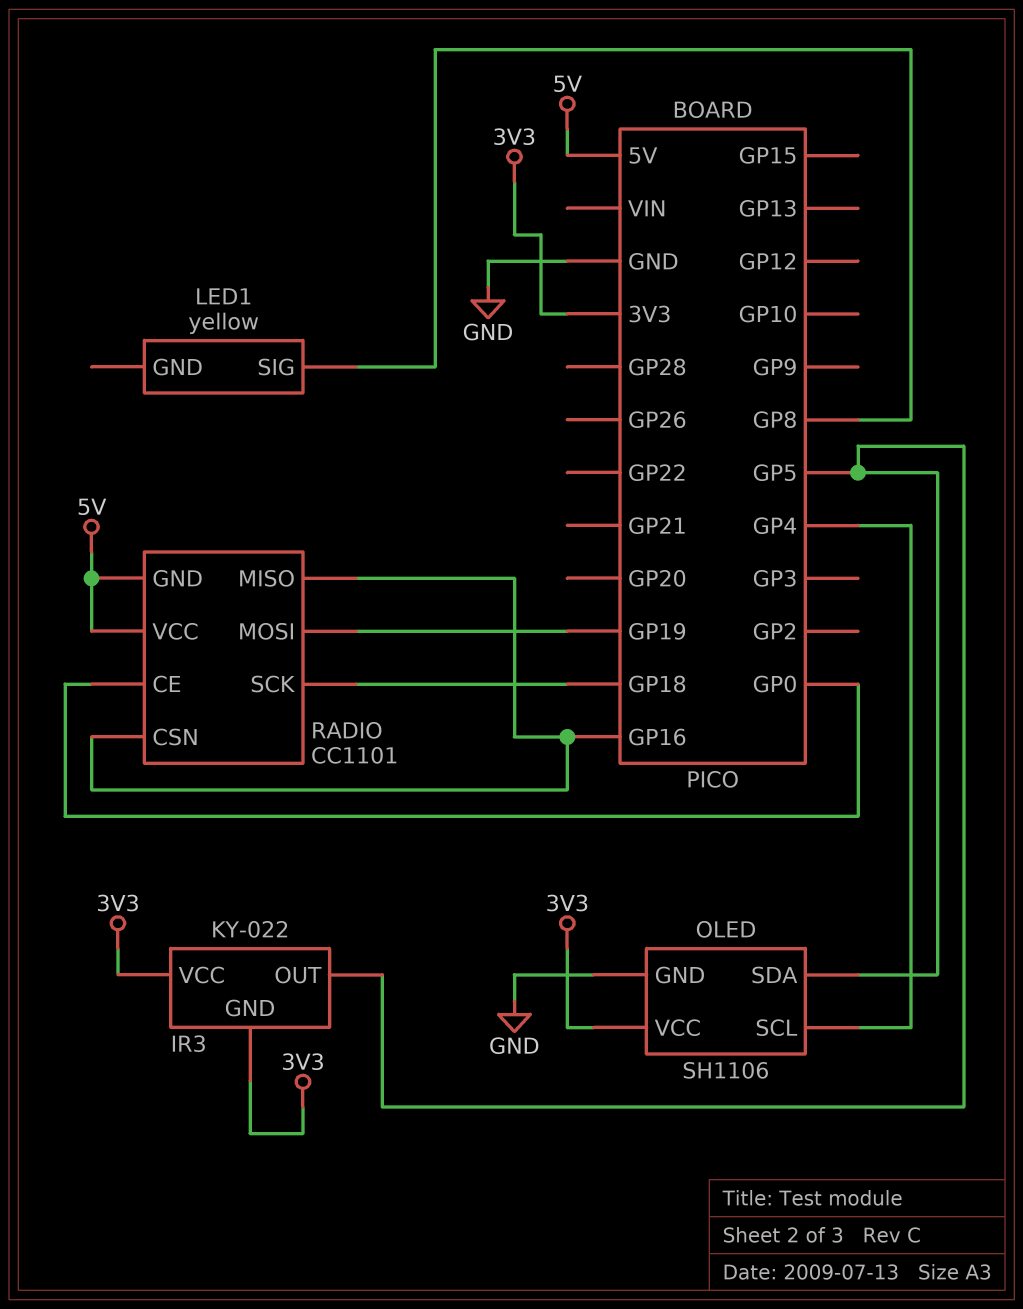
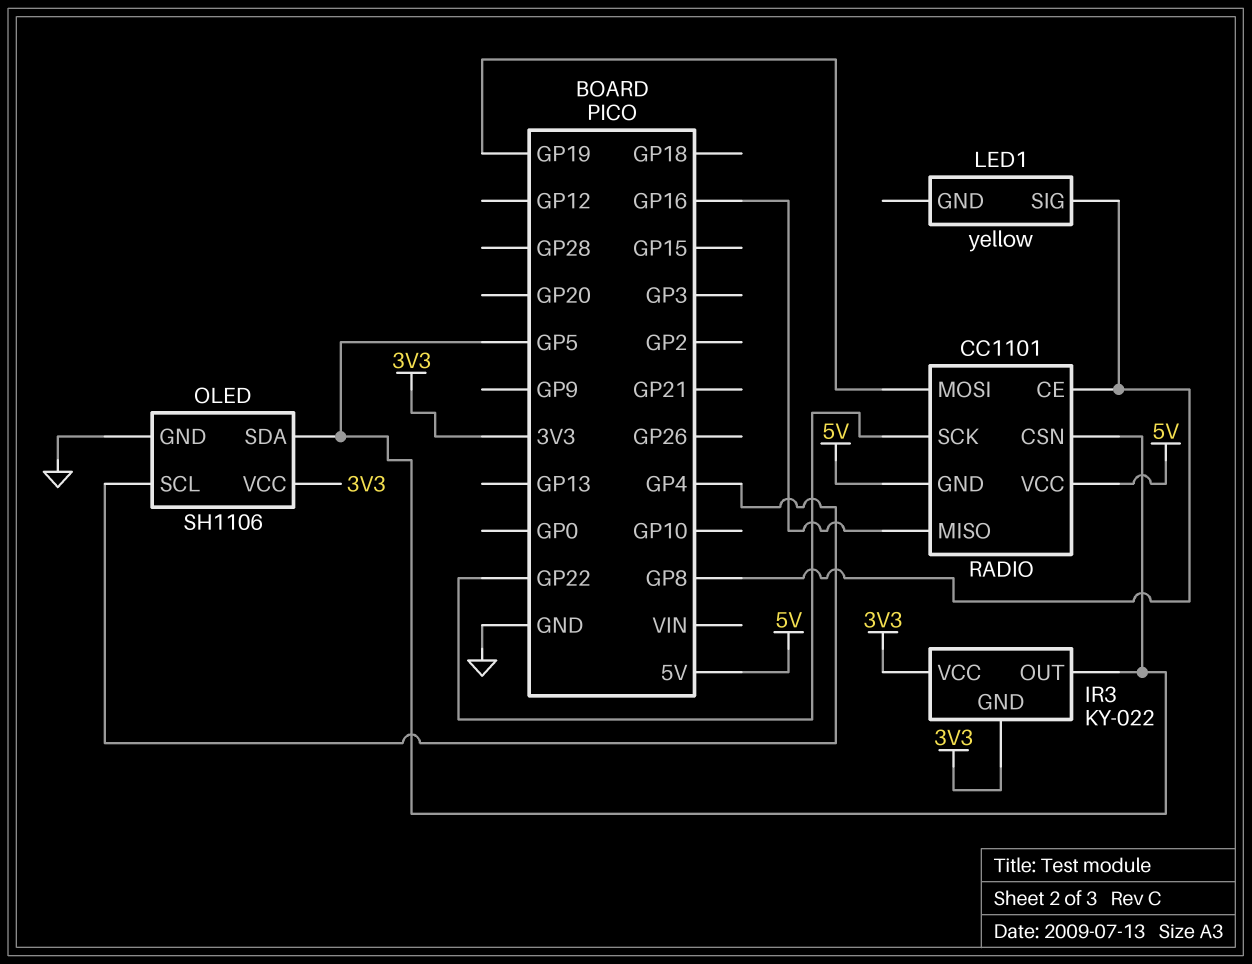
RADIO pin CE: GP0 -> GP8
RADIO pin CSN: GP16 -> GP5
RADIO pin SCK: GP18 -> GP22

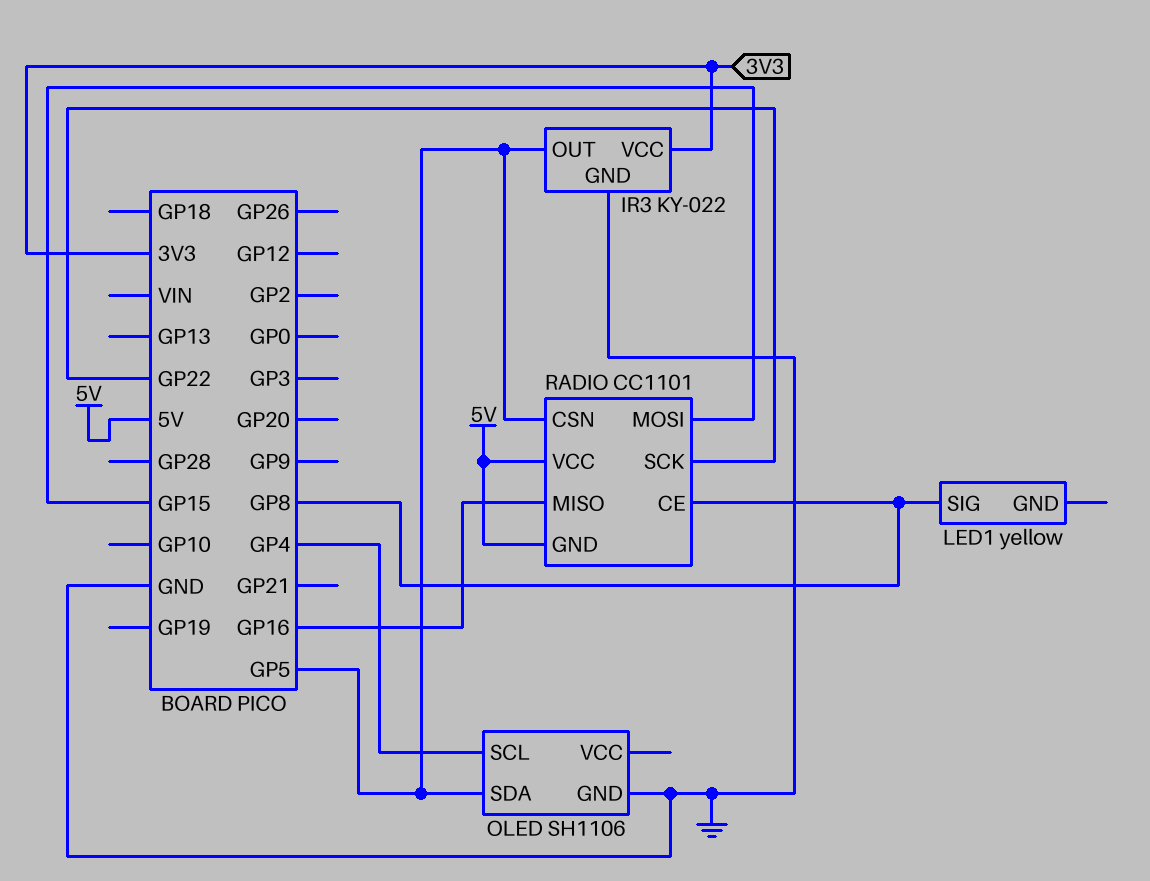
IR3 pin GND: 3V3 -> GND
OLED pin VCC: 3V3 -> none
RADIO pin MOSI: GP19 -> GP15

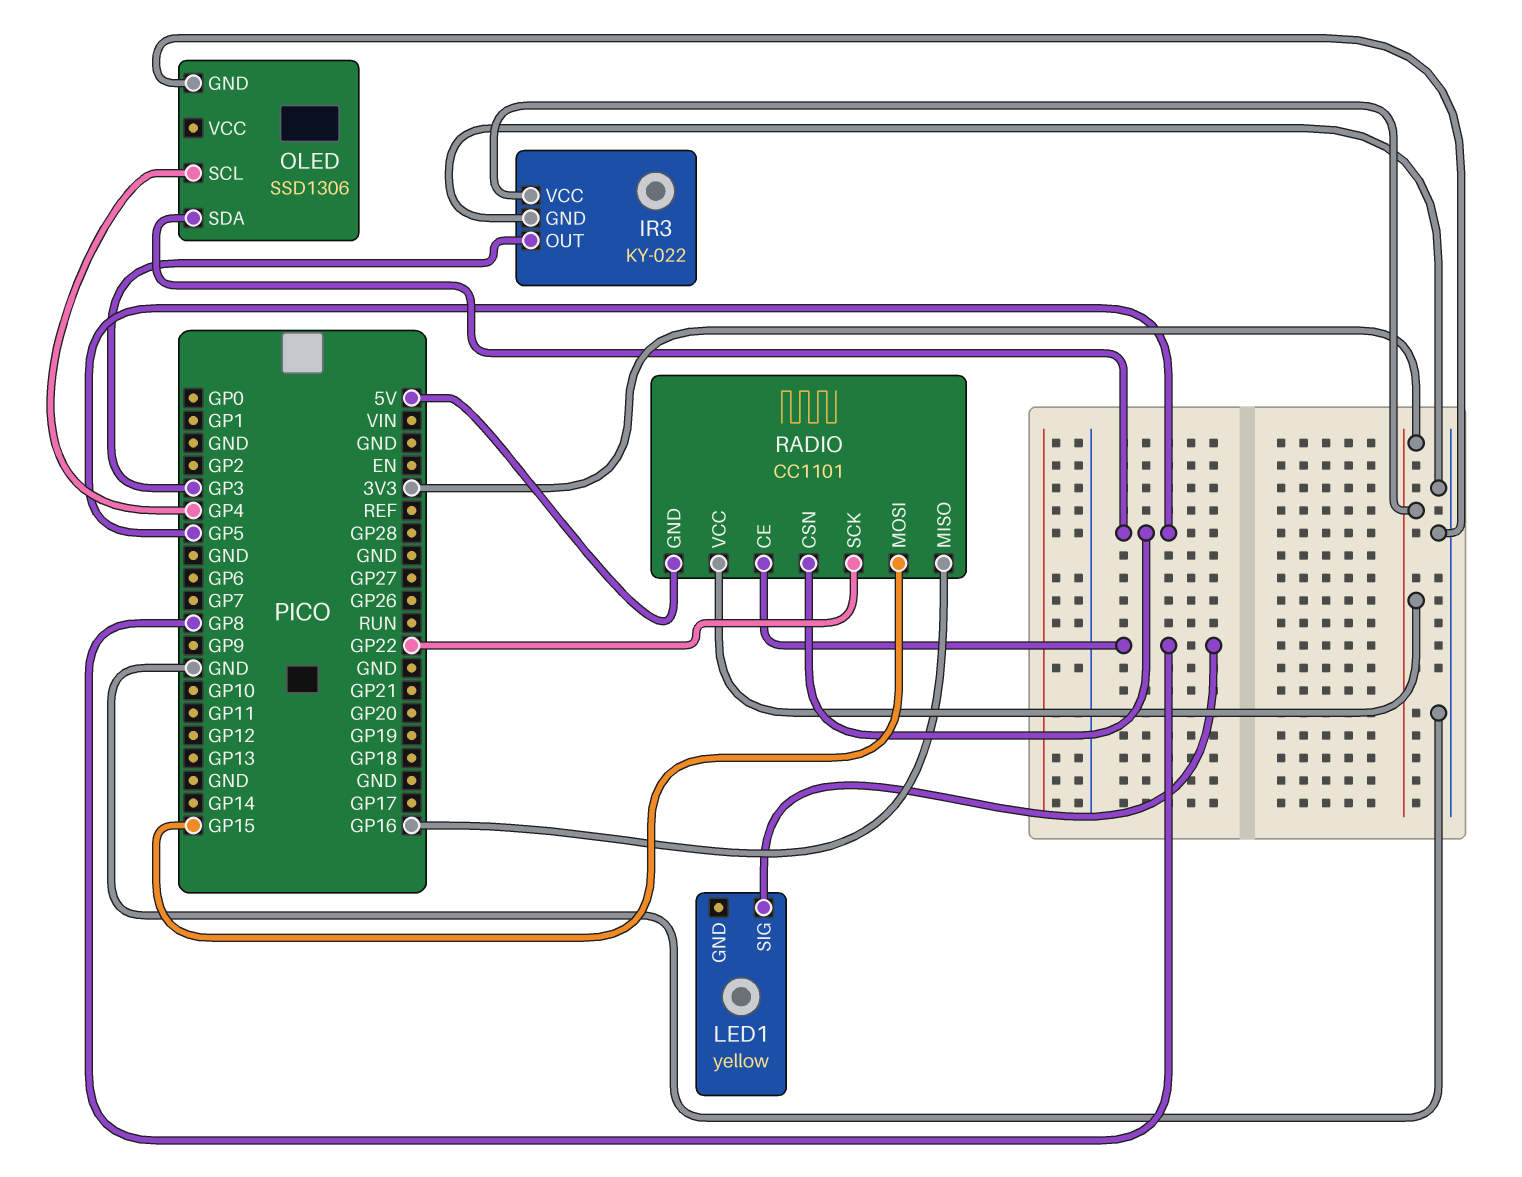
IR3 pin OUT: GP5 -> GP3
OLED: SH1106 -> SSD1306
RADIO pin VCC: 5V -> 3V3

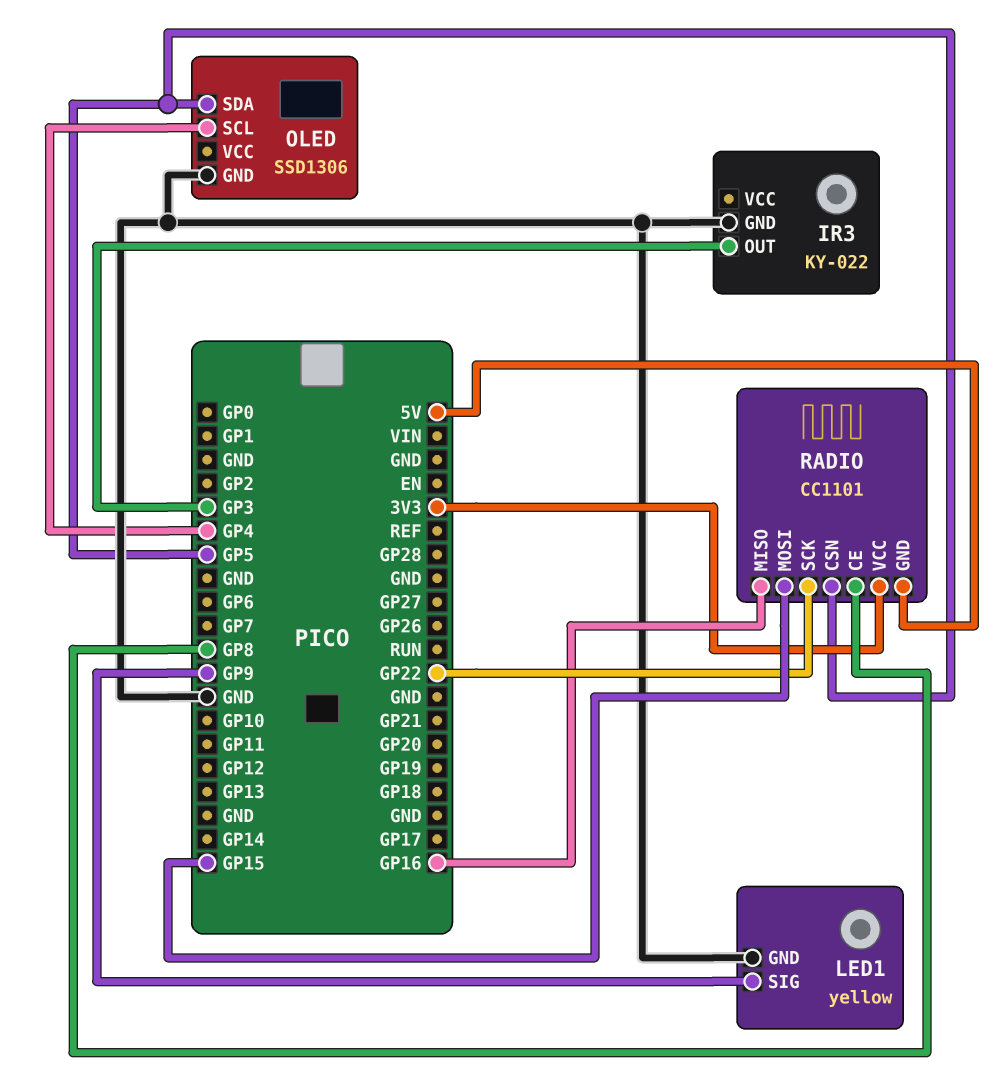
IR3 pin VCC: 3V3 -> none
LED1 pin GND: none -> GND
LED1 pin SIG: GP8 -> GP9

